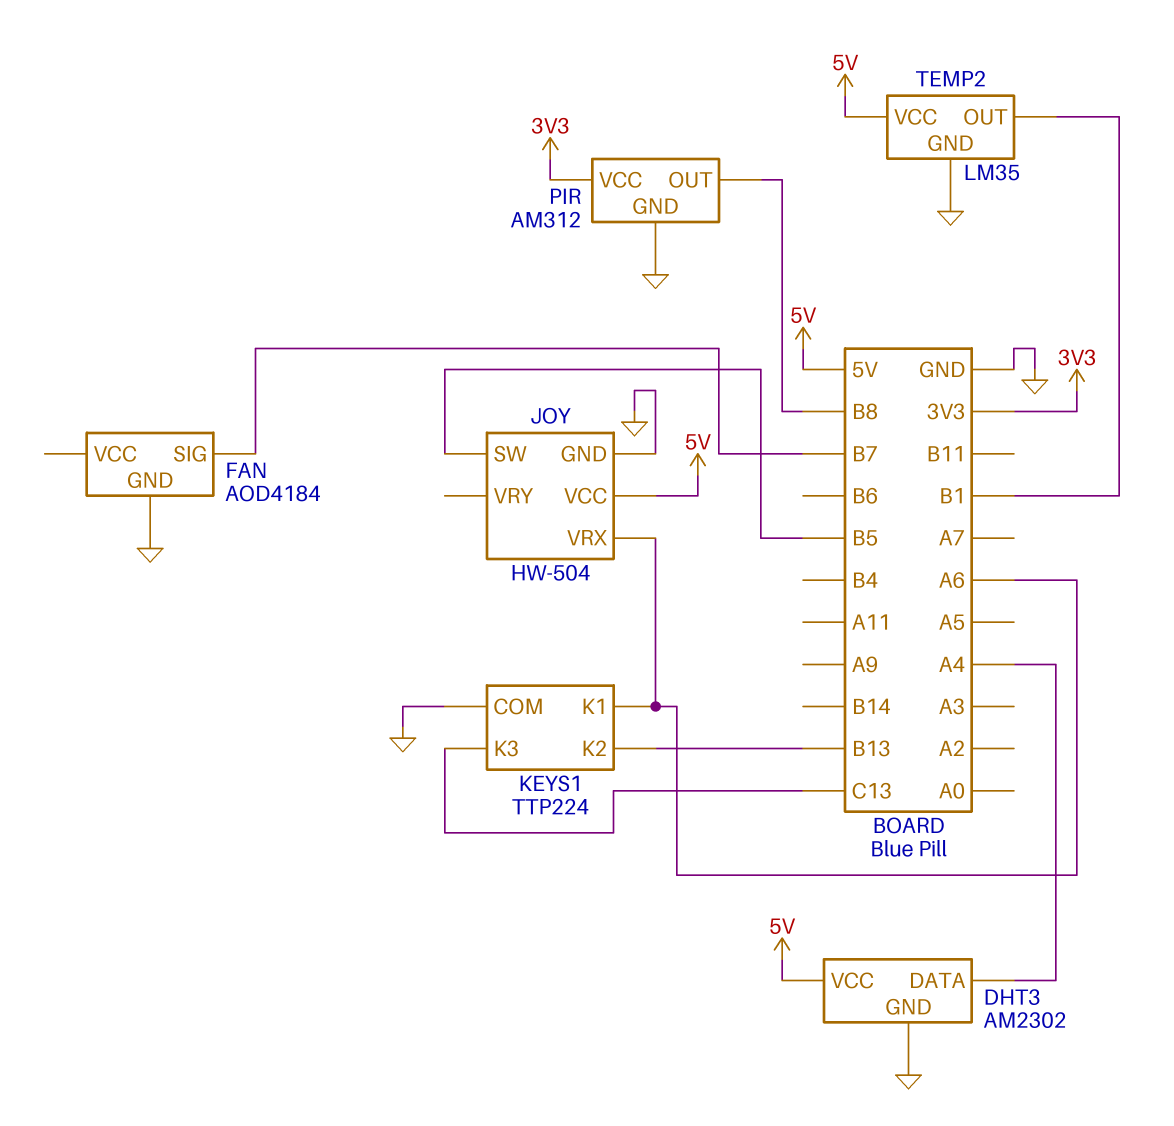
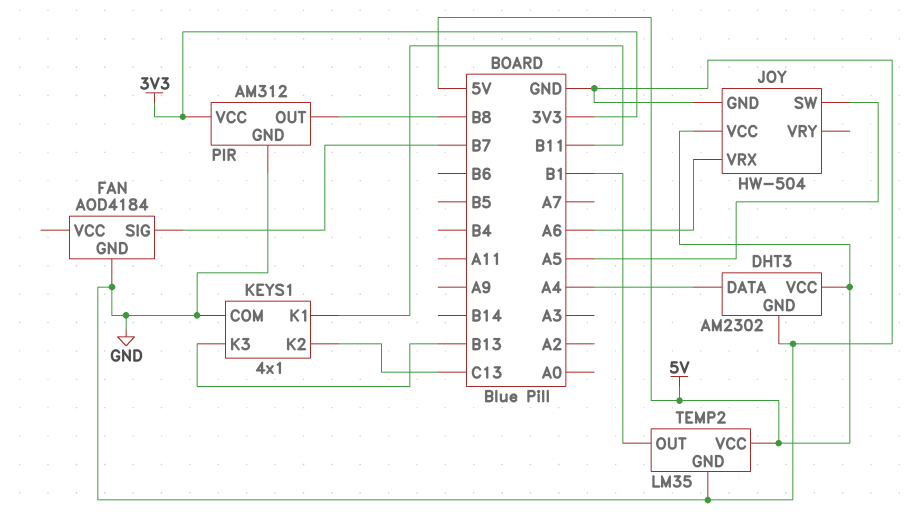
JOY pin SW: B5 -> A5
KEYS1: TTP224 -> 4x1
KEYS1 pin K1: A6 -> B11
KEYS1 pin K2: B13 -> C13
KEYS1 pin K3: C13 -> B13

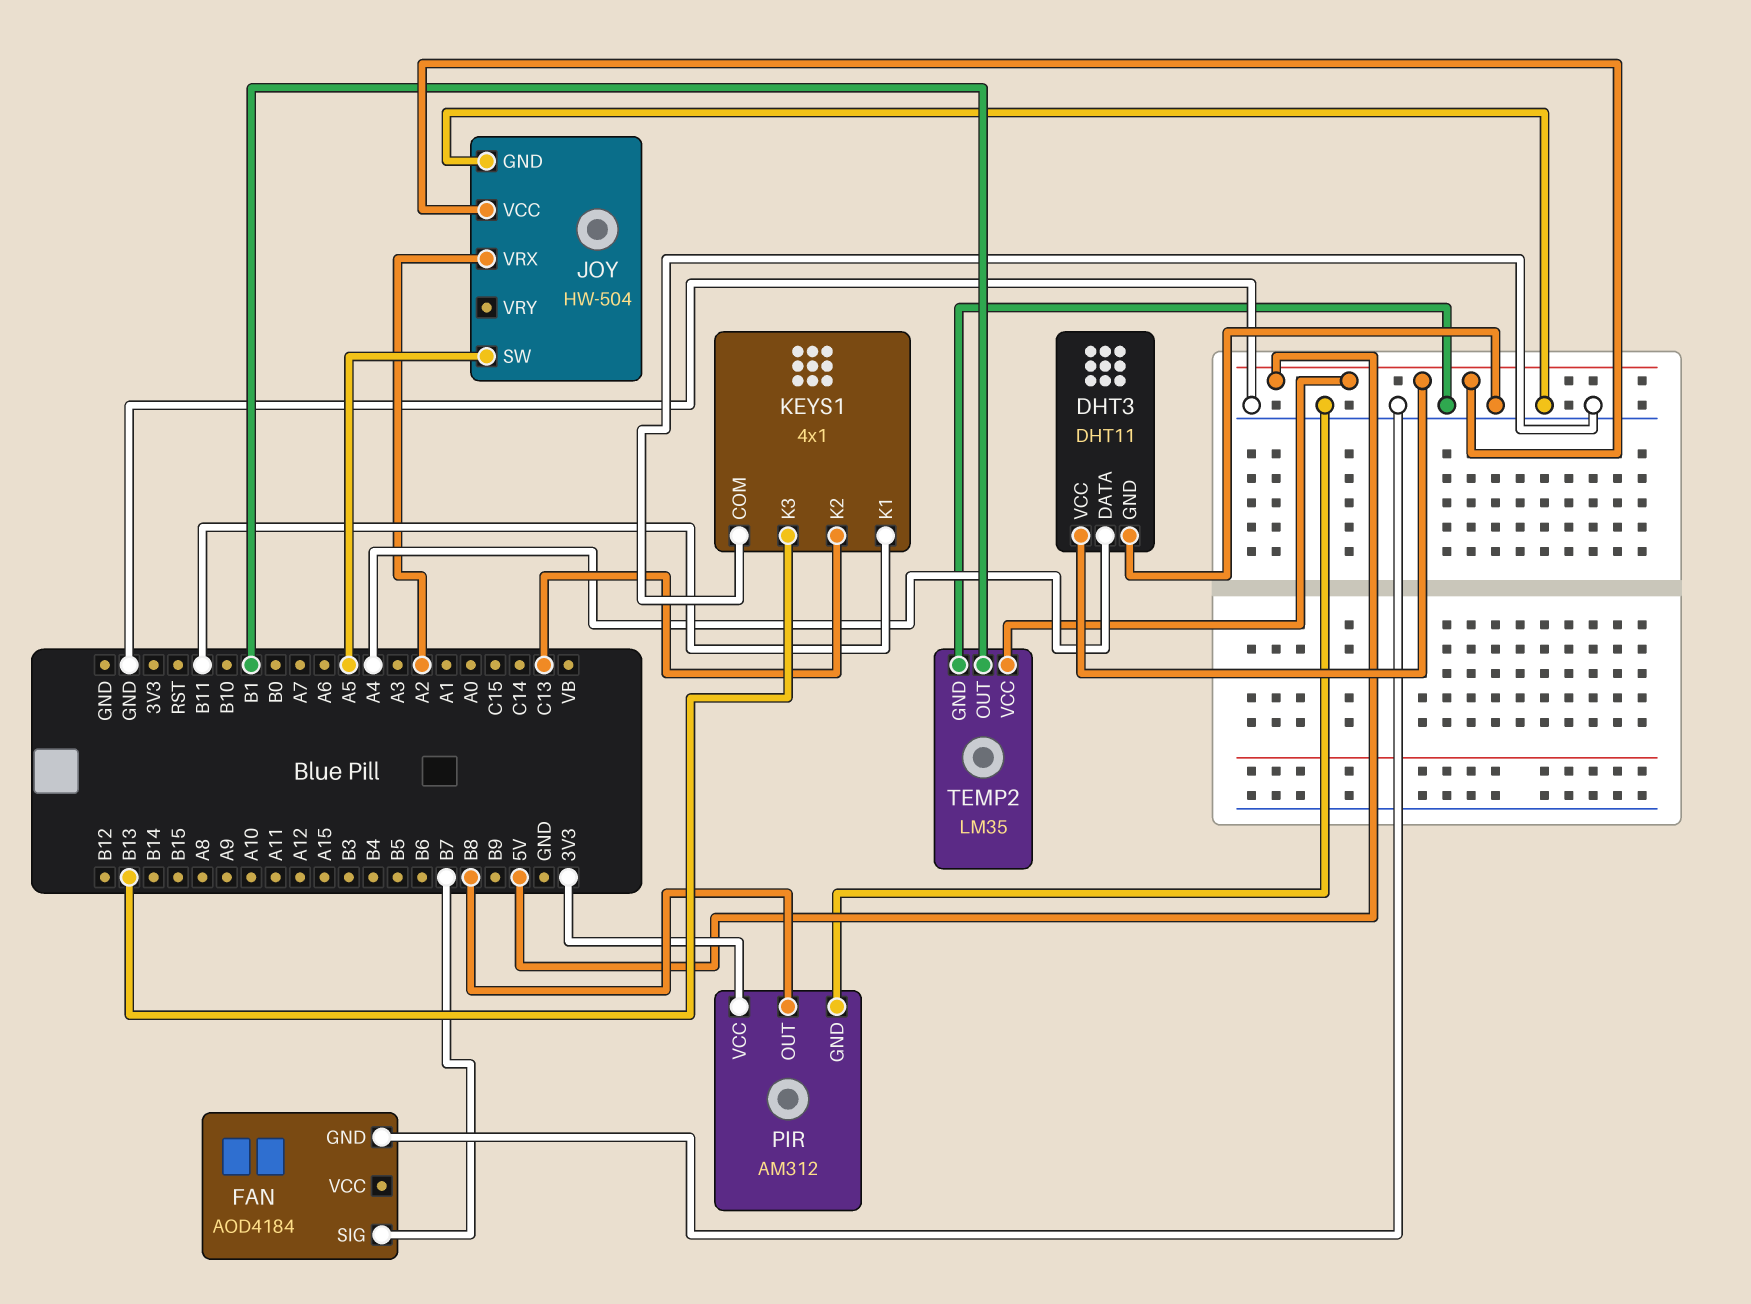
DHT3: AM2302 -> DHT11
JOY pin VRX: A6 -> A2

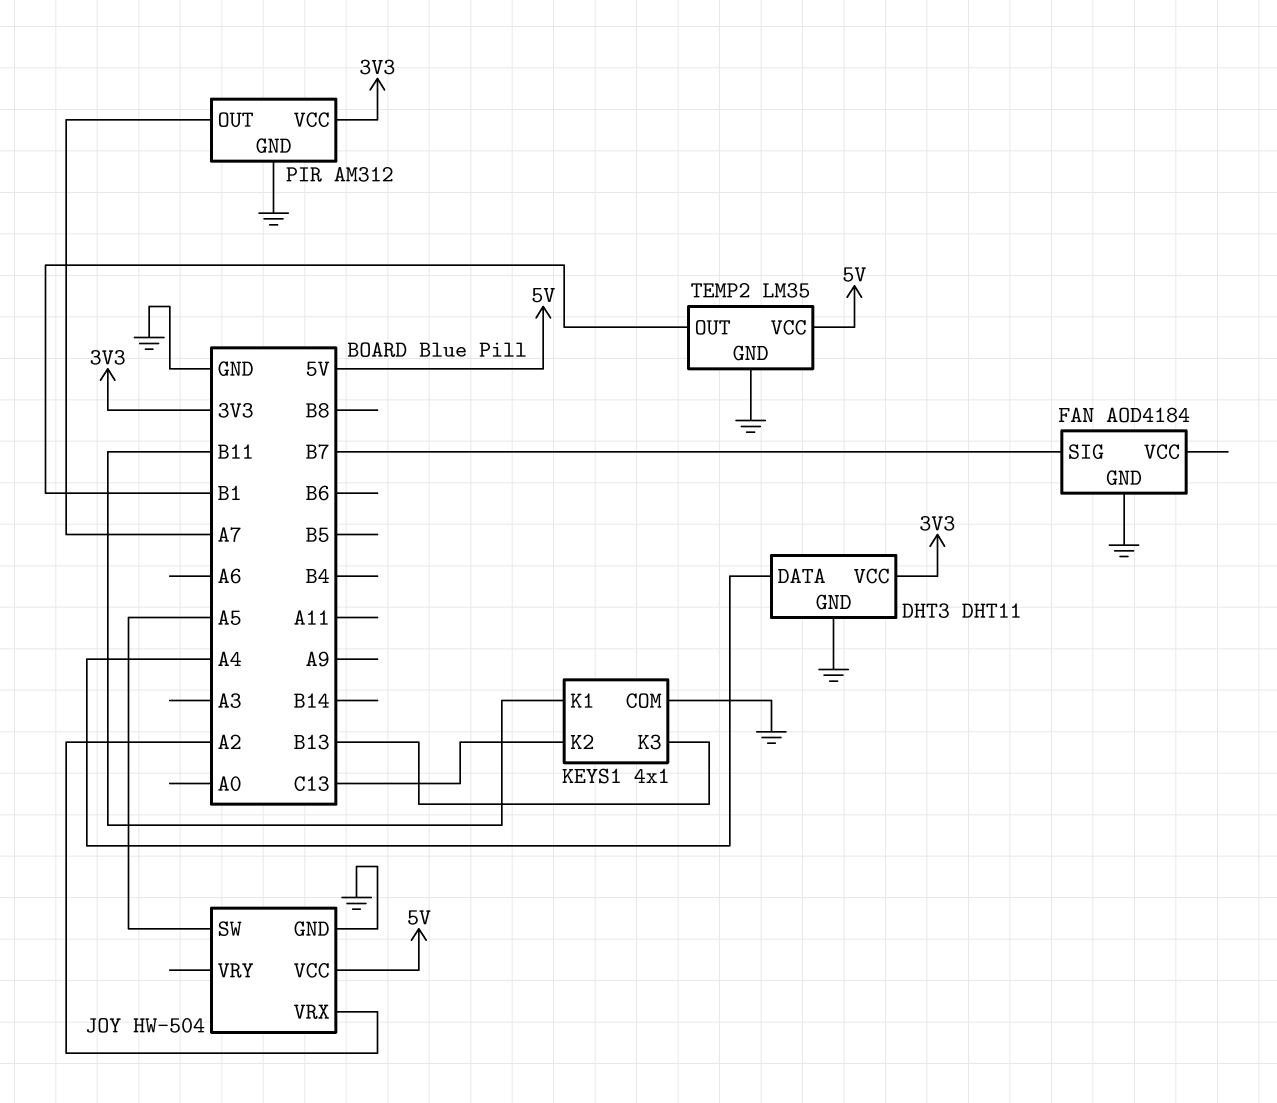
DHT3 pin VCC: 5V -> 3V3
PIR pin OUT: B8 -> A7

